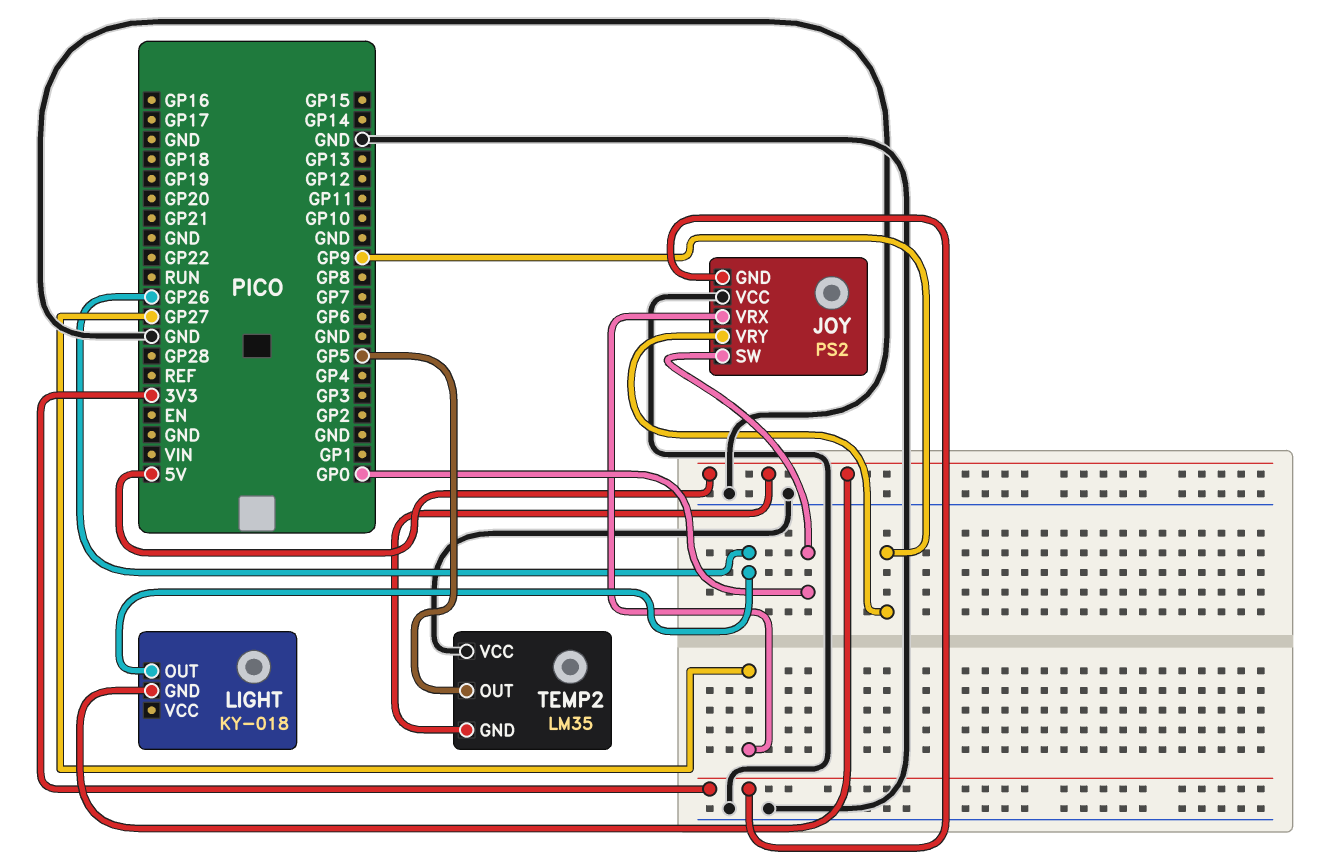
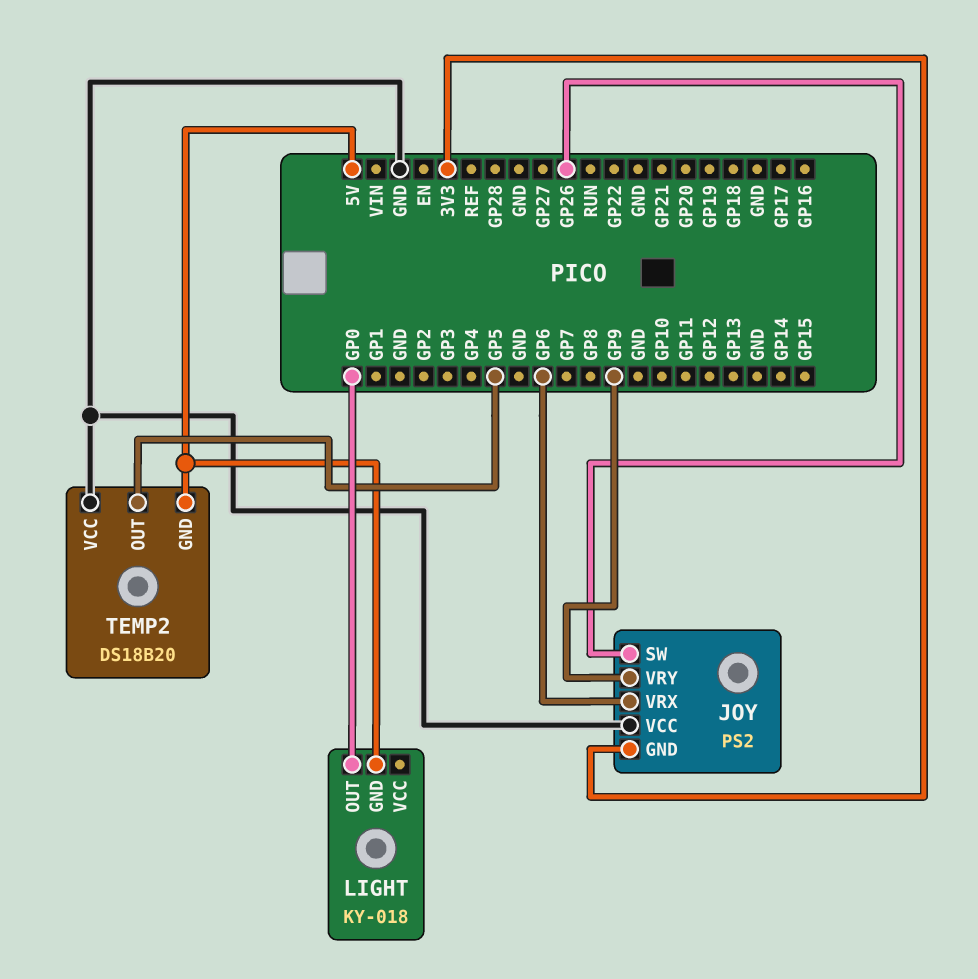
JOY pin SW: GP0 -> GP26
JOY pin VRX: GP27 -> GP6
LIGHT pin OUT: GP26 -> GP0
TEMP2: LM35 -> DS18B20

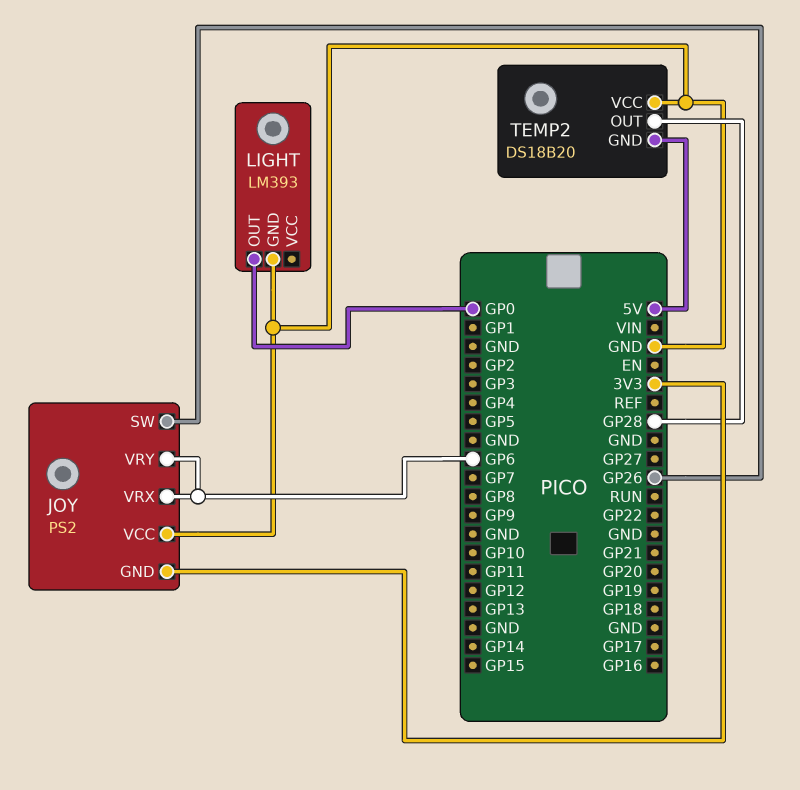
JOY pin VRY: GP9 -> GP6
LIGHT: KY-018 -> LM393
LIGHT pin GND: 5V -> GND
TEMP2 pin OUT: GP5 -> GP28

